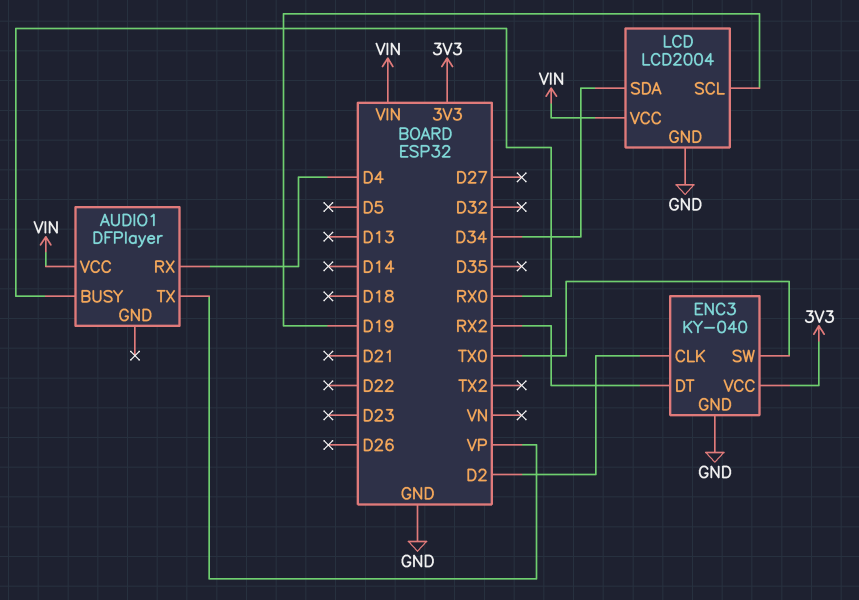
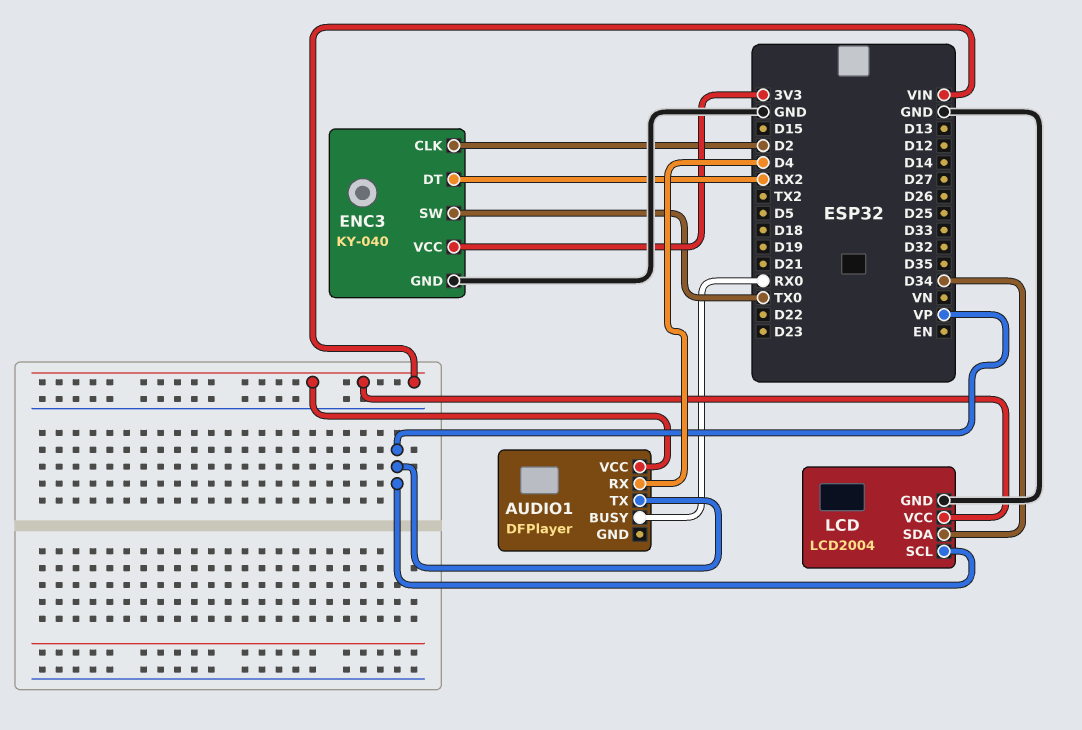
LCD pin SCL: D19 -> VP

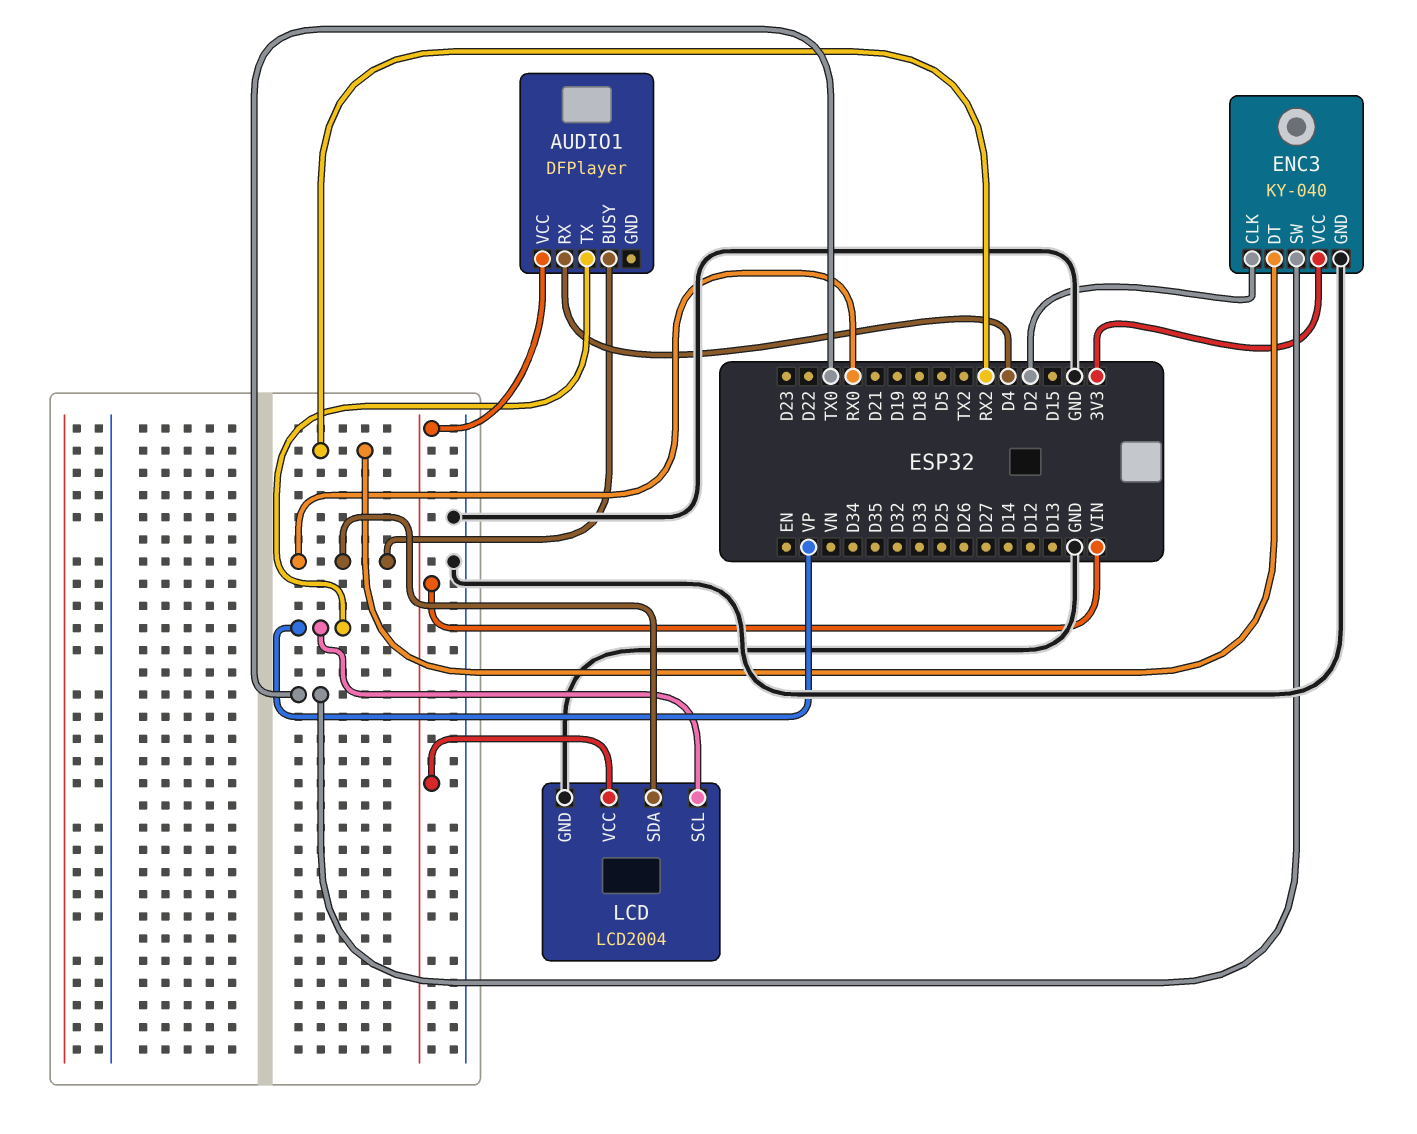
LCD pin SDA: D34 -> RX0

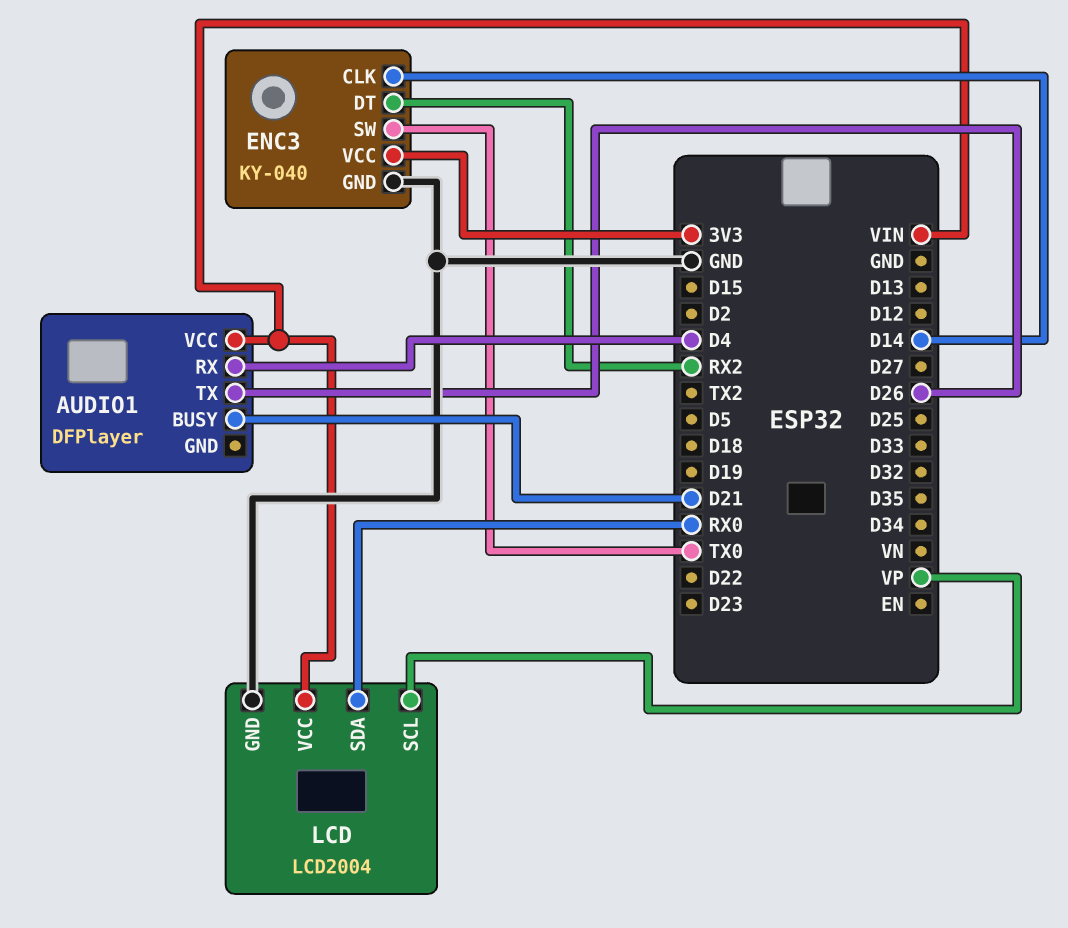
AUDIO1 pin BUSY: RX0 -> D21
AUDIO1 pin TX: VP -> D26
ENC3 pin CLK: D2 -> D14

